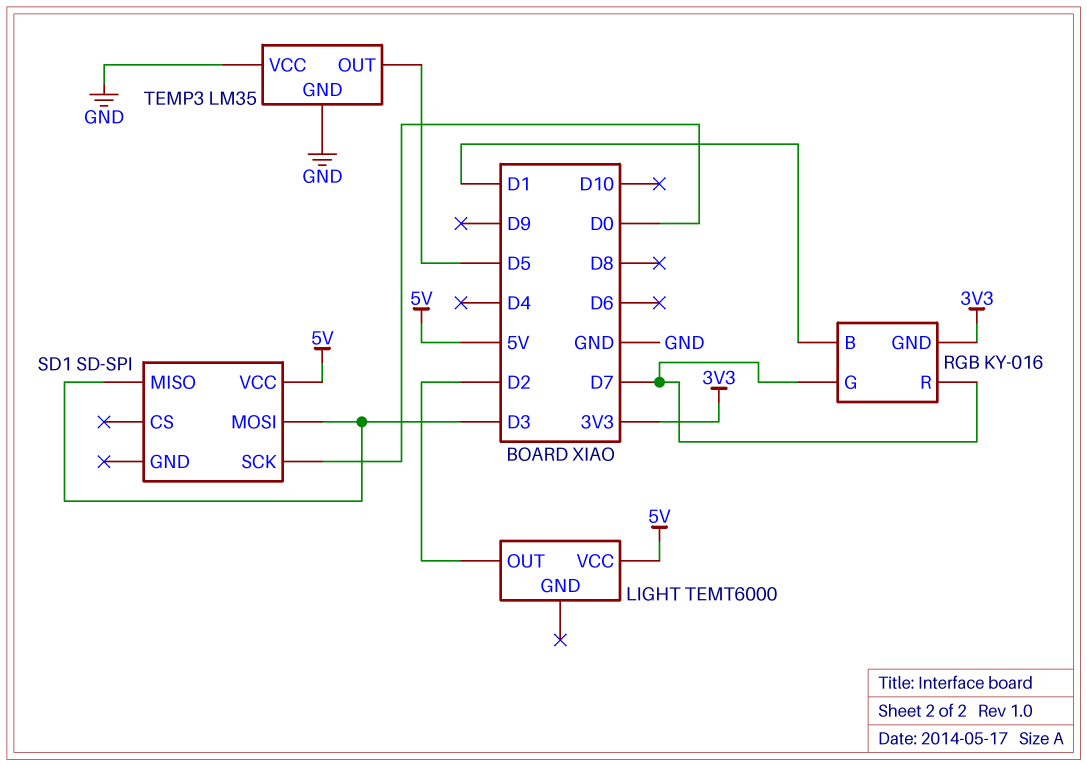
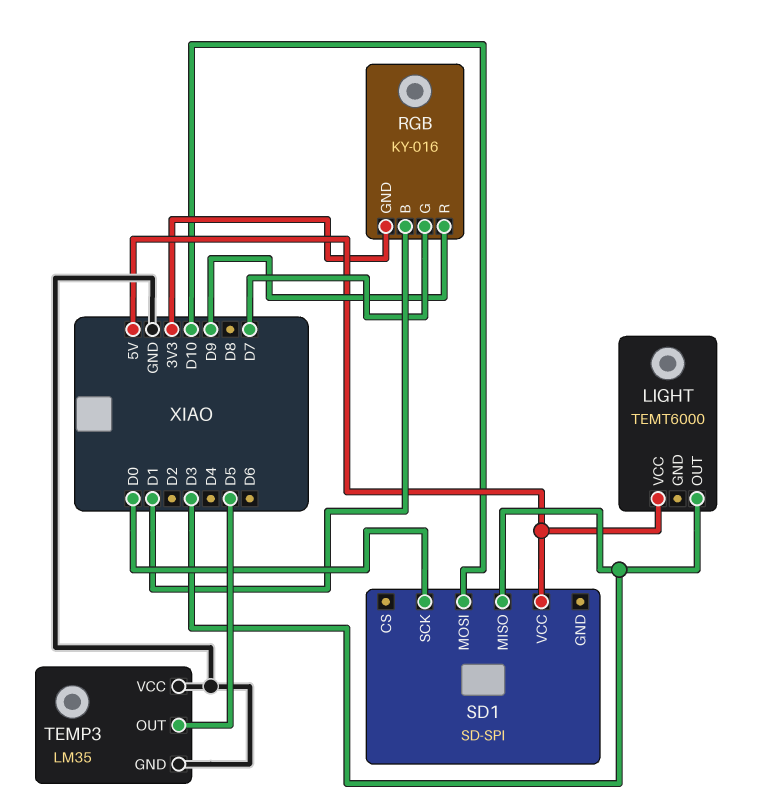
LIGHT pin OUT: D2 -> D3
RGB pin R: D7 -> D9
SD1 pin MOSI: D3 -> D10

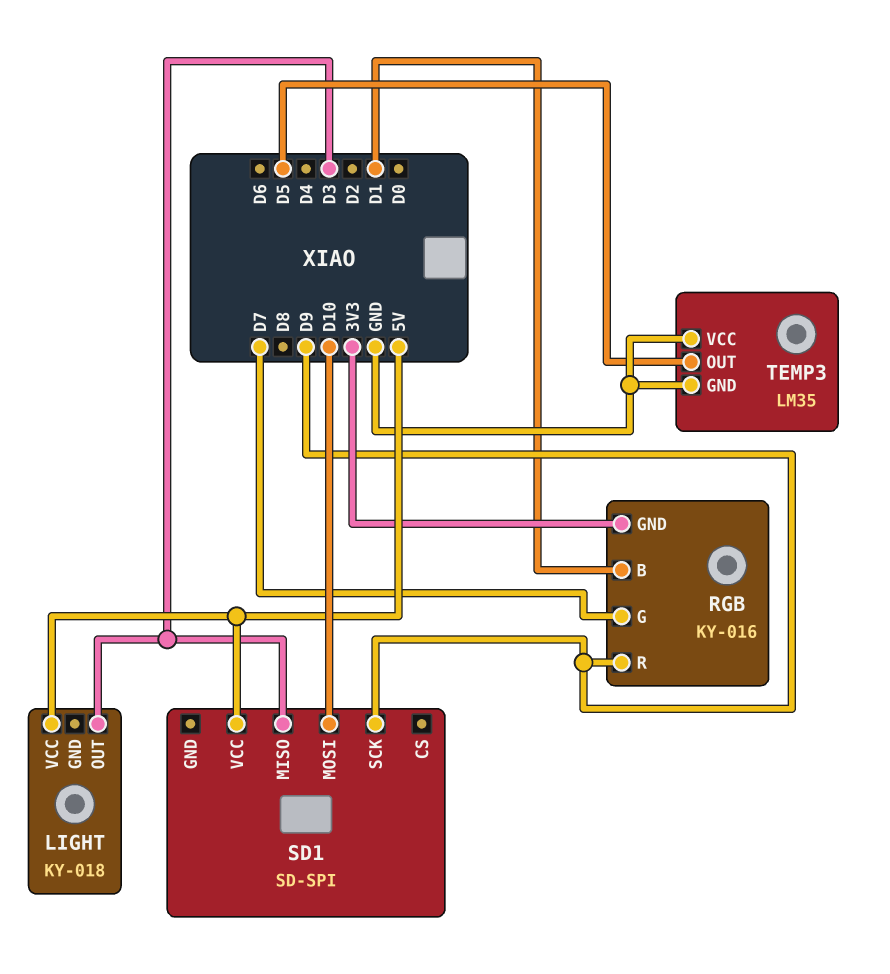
LIGHT: TEMT6000 -> KY-018
SD1 pin SCK: D0 -> D9

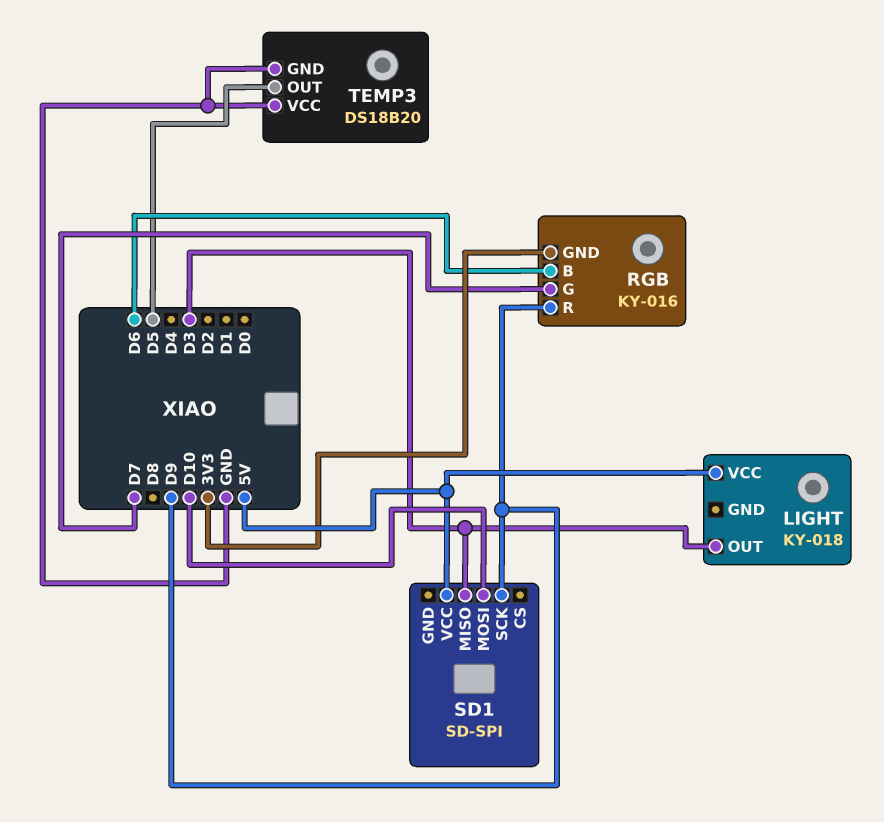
RGB pin B: D1 -> D6
TEMP3: LM35 -> DS18B20

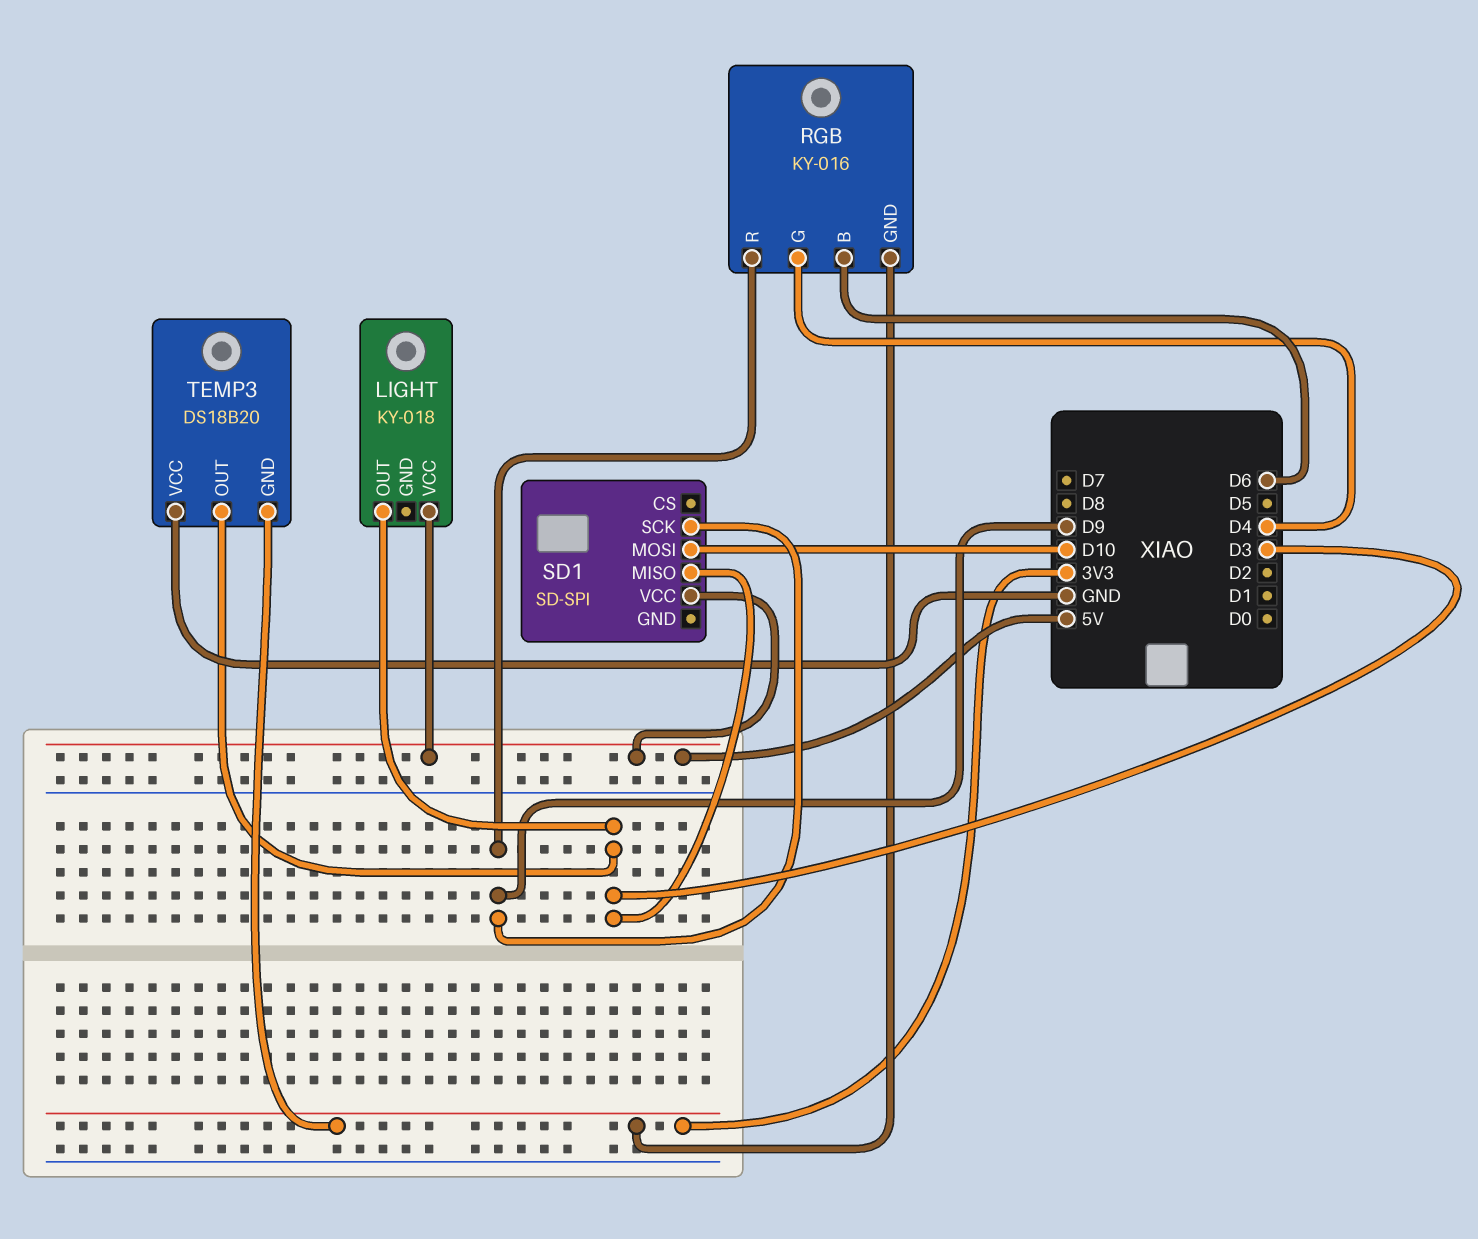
RGB pin G: D7 -> D4
TEMP3 pin GND: GND -> 3V3
TEMP3 pin OUT: D5 -> D3

